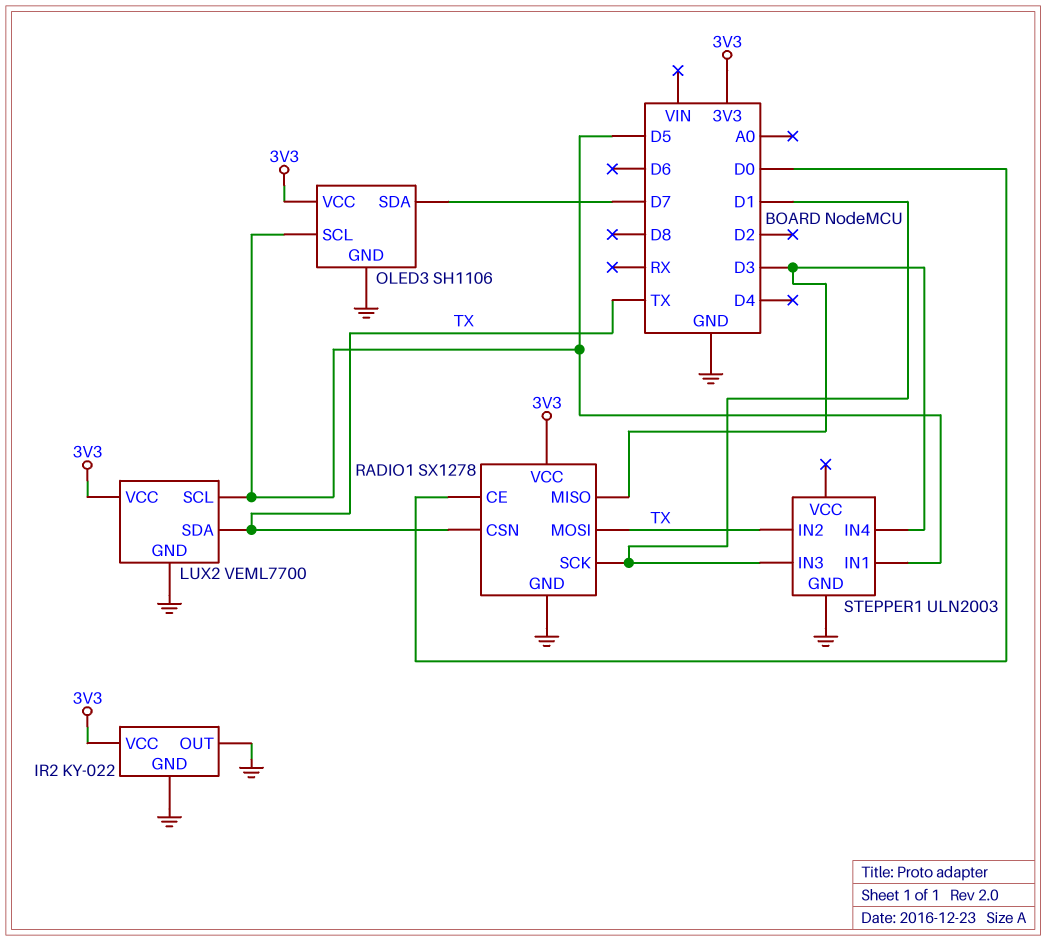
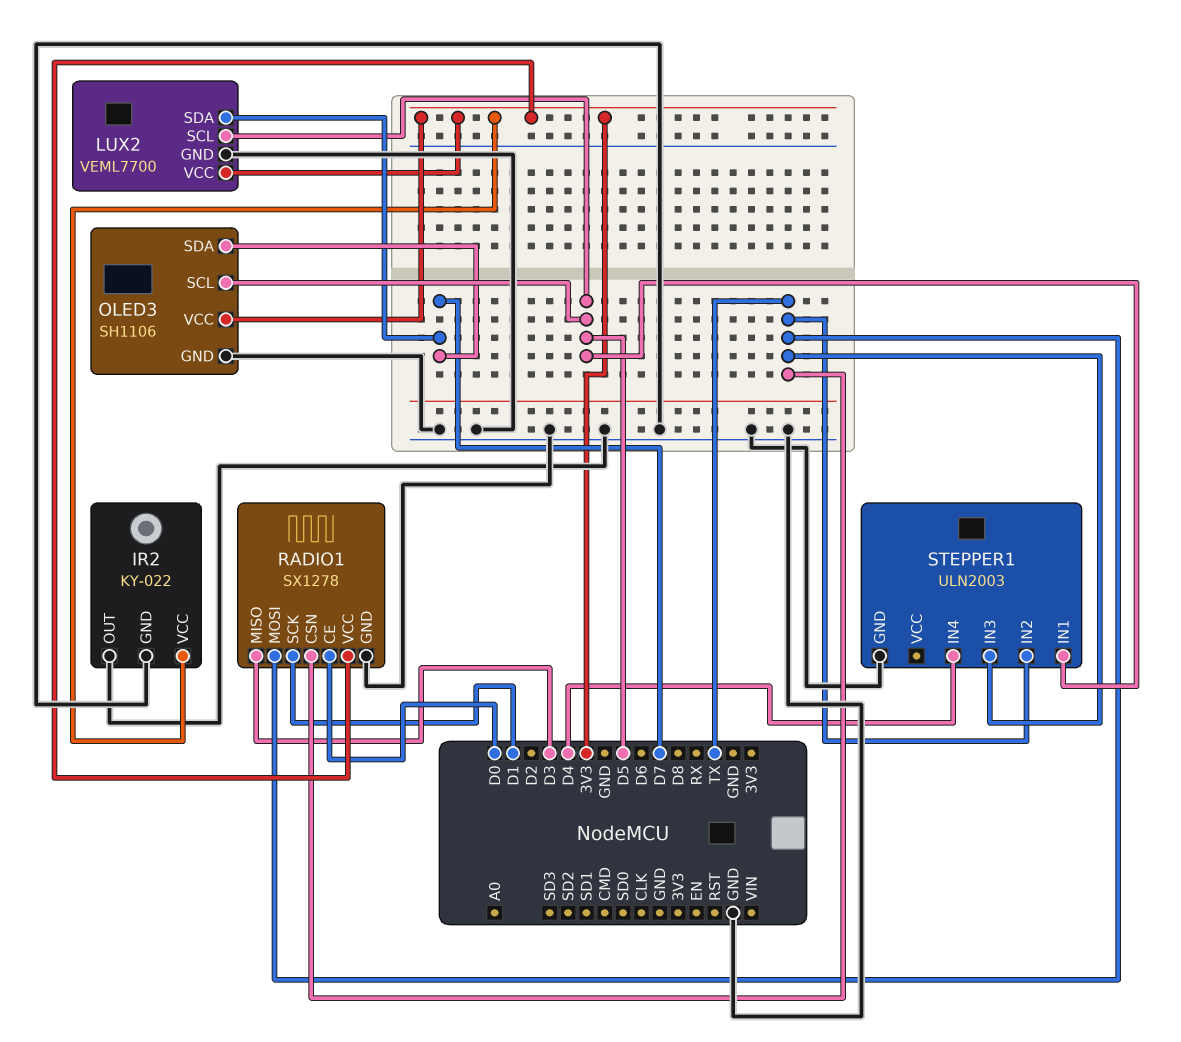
LUX2 pin SDA: TX -> D7
STEPPER1 pin IN3: D1 -> TX
STEPPER1 pin IN4: D3 -> D4

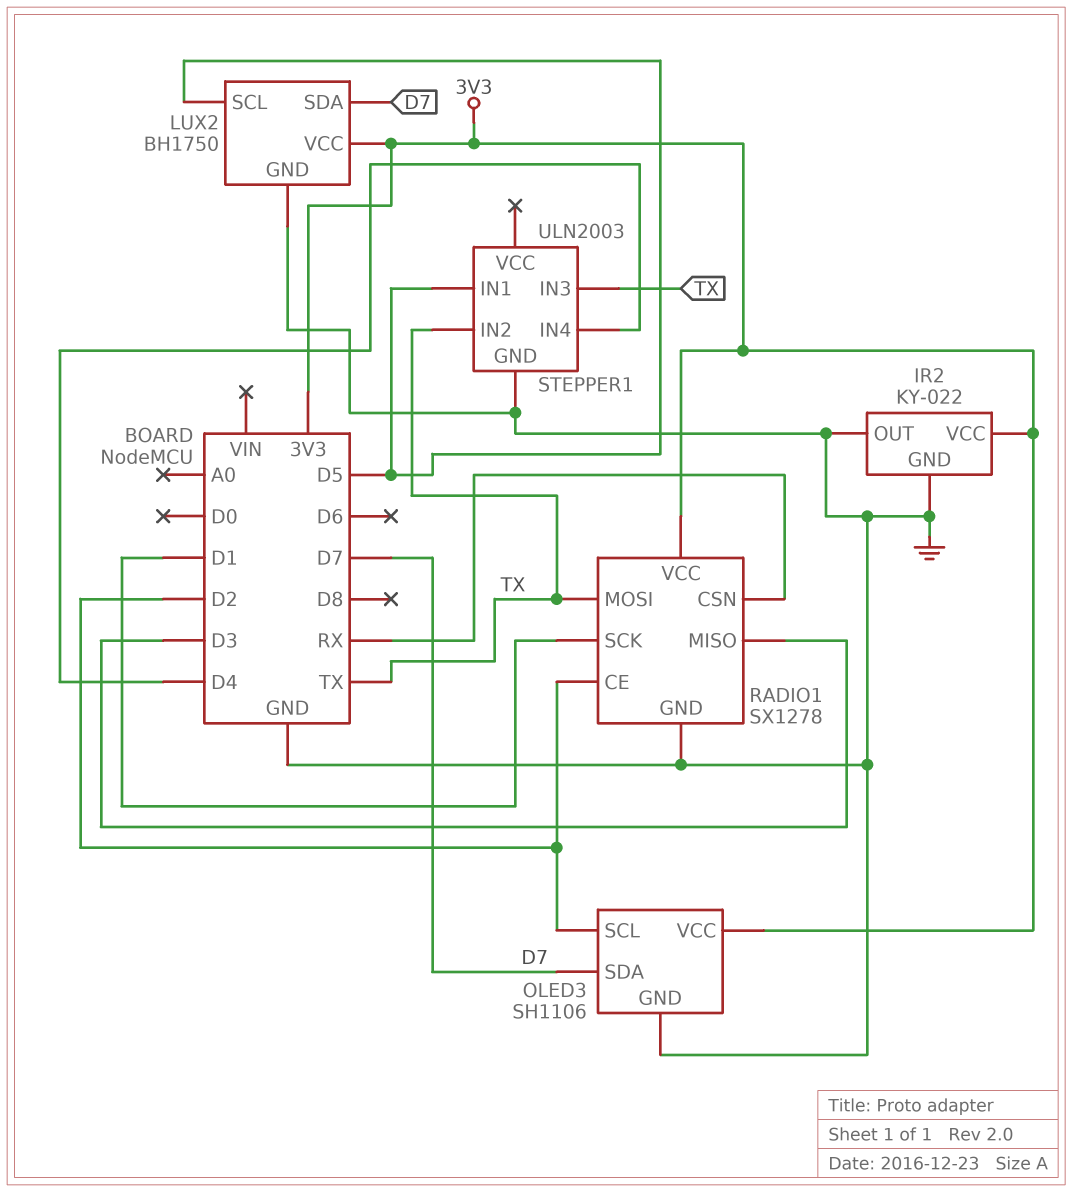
LUX2: VEML7700 -> BH1750
OLED3 pin SCL: D5 -> D2
RADIO1 pin CE: D0 -> D2
RADIO1 pin CSN: TX -> RX

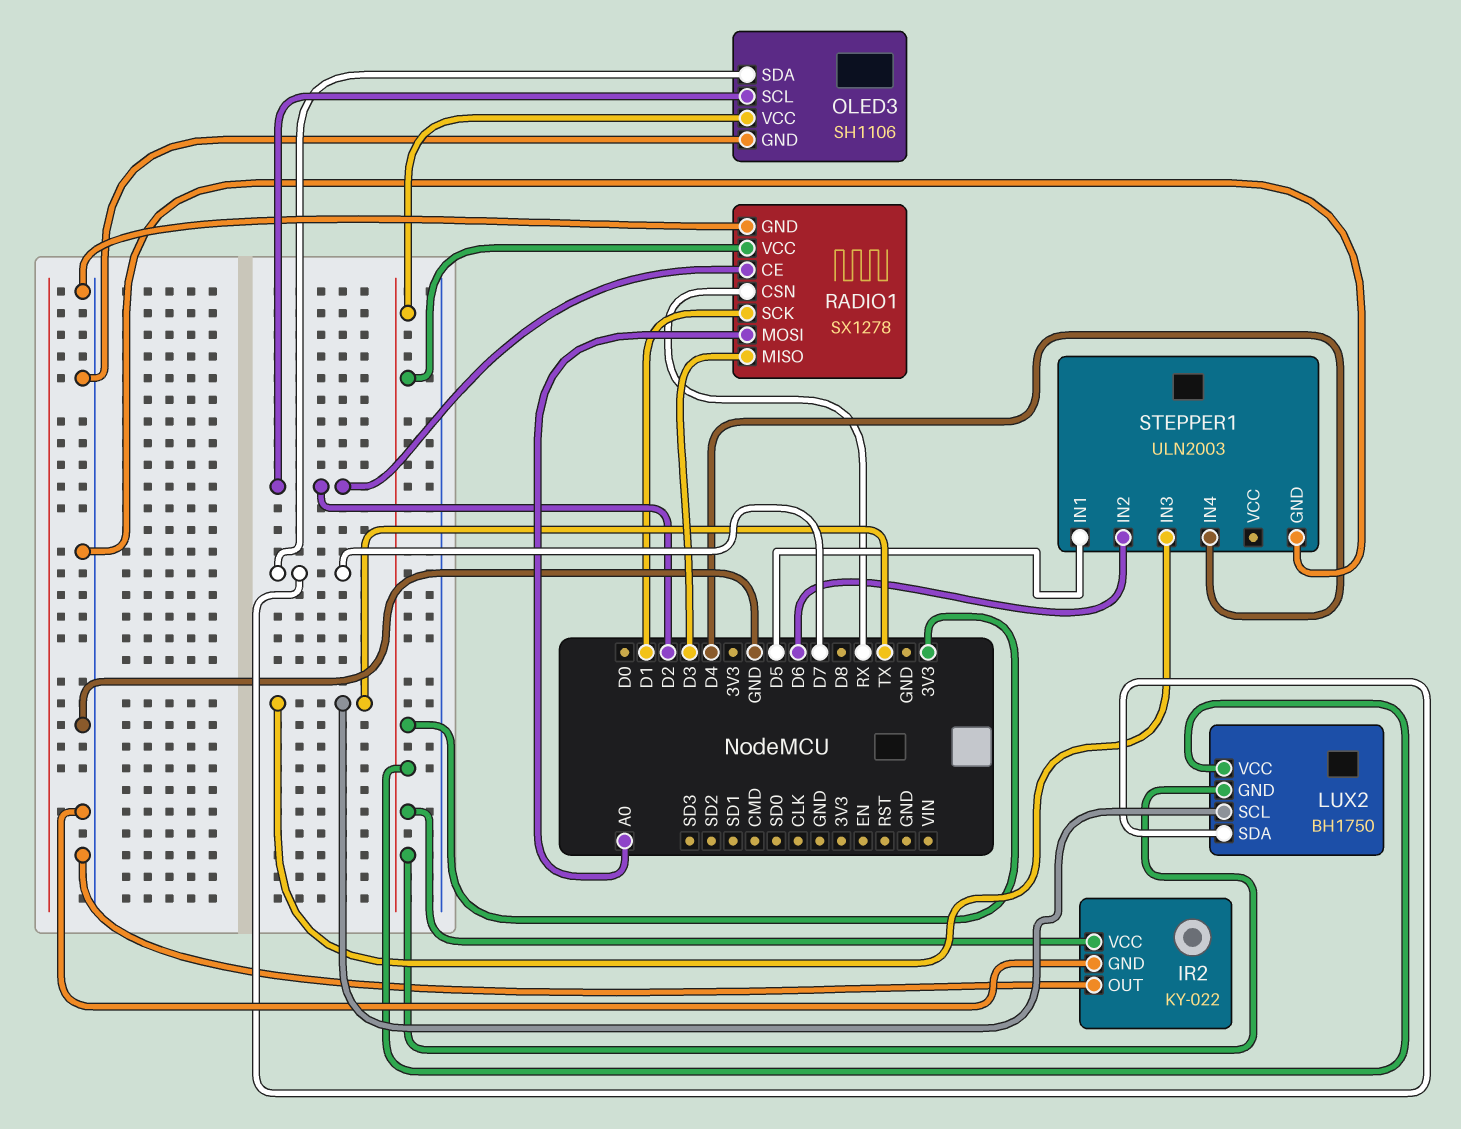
LUX2 pin GND: GND -> 3V3
LUX2 pin SCL: D5 -> TX
RADIO1 pin MOSI: TX -> A0
STEPPER1 pin IN2: TX -> D6

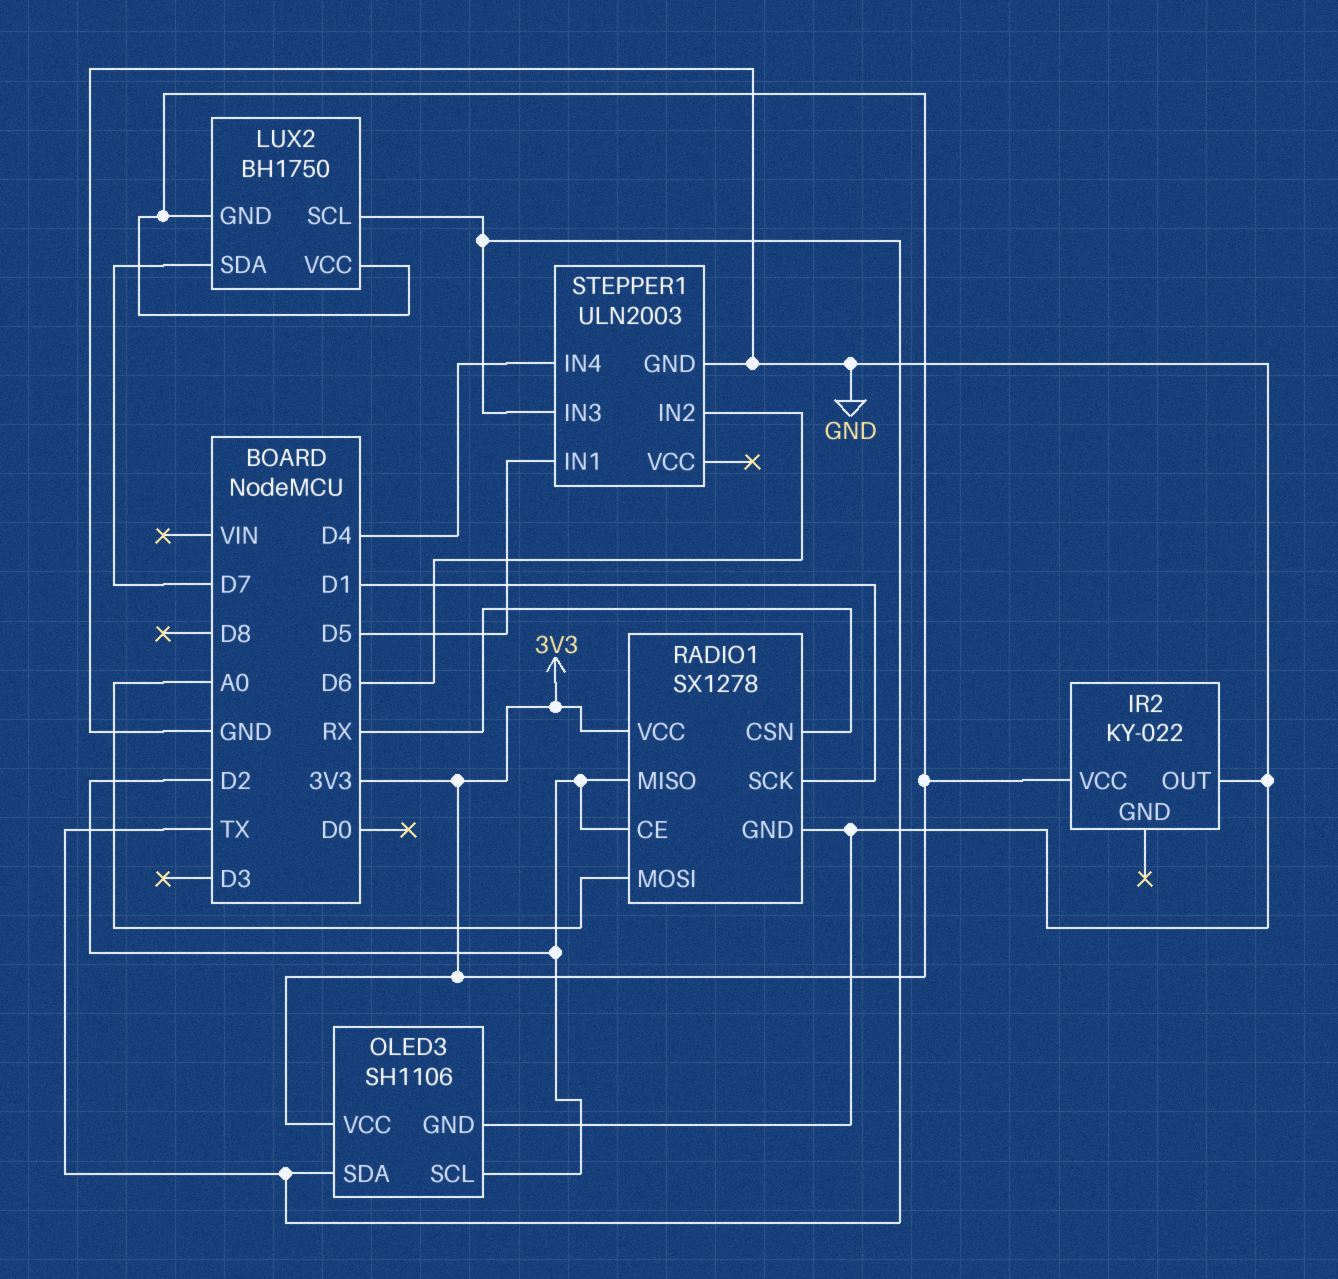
IR2 pin GND: GND -> none
OLED3 pin SDA: D7 -> TX
RADIO1 pin MISO: D3 -> D2

